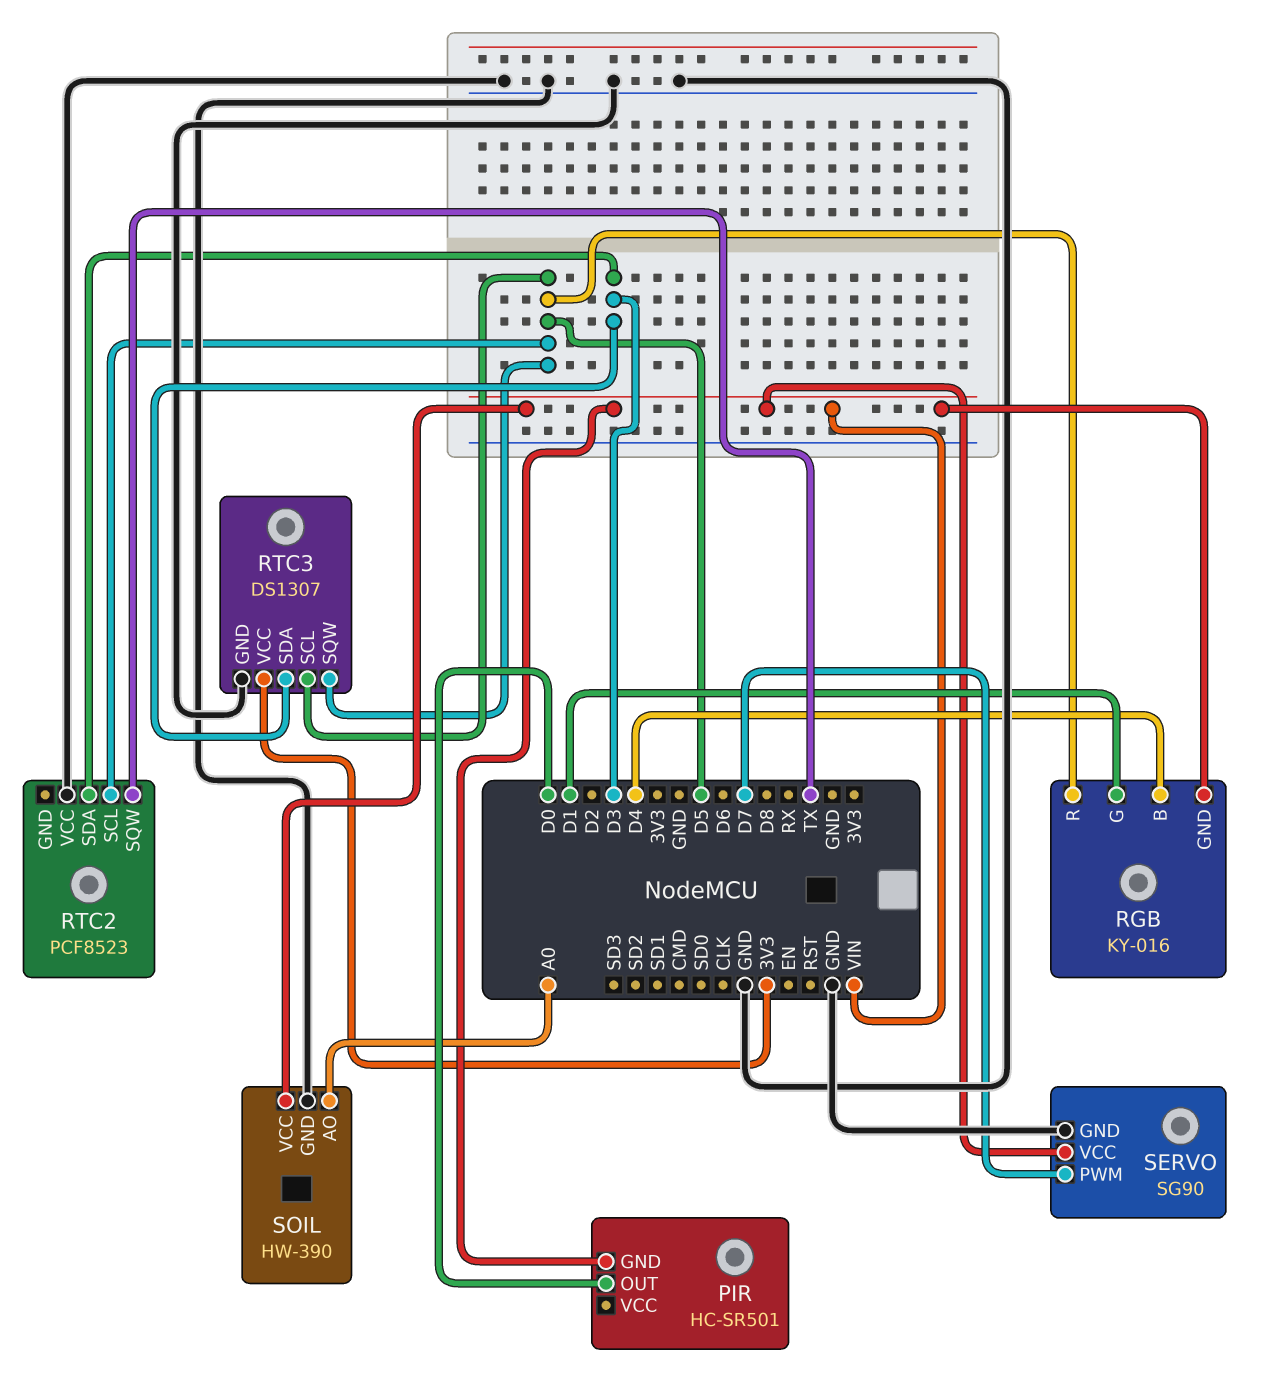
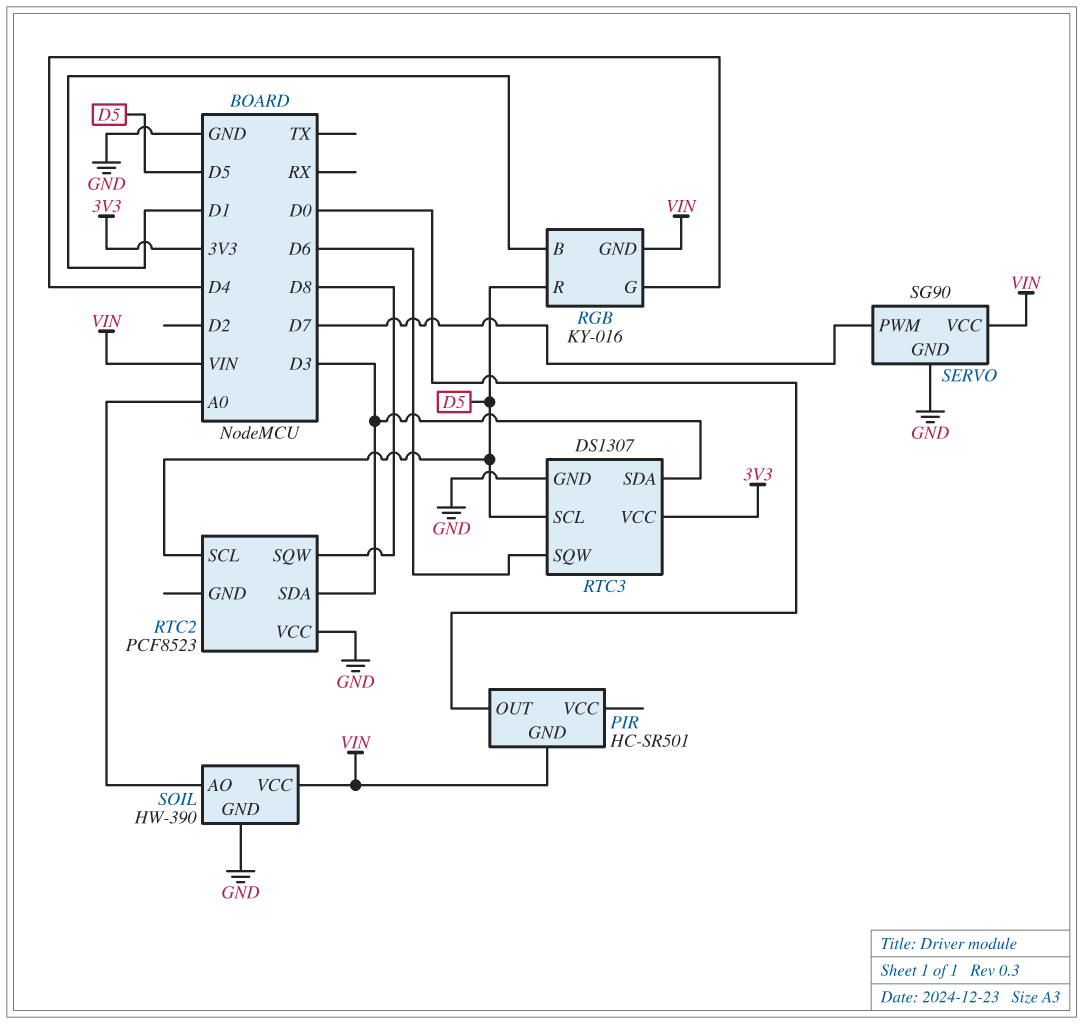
RGB pin B: D4 -> D1
RGB pin G: D1 -> D4
RTC2 pin SQW: TX -> D8
RTC3 pin SQW: D5 -> D6

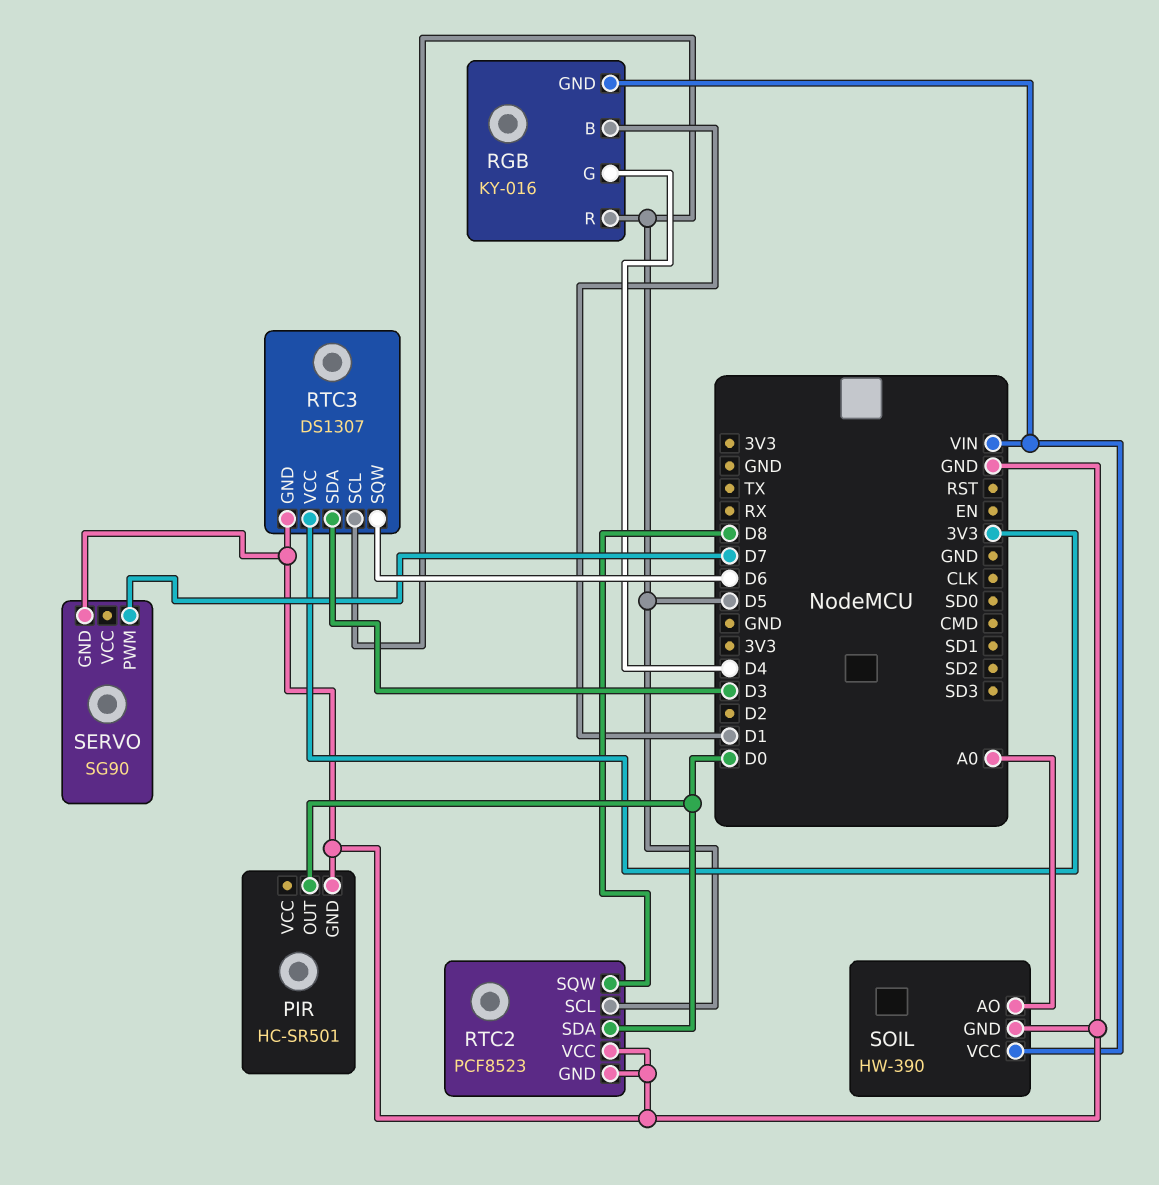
PIR pin GND: VIN -> GND
RTC2 pin GND: none -> GND
RTC2 pin SDA: D3 -> D0
SERVO pin VCC: VIN -> none

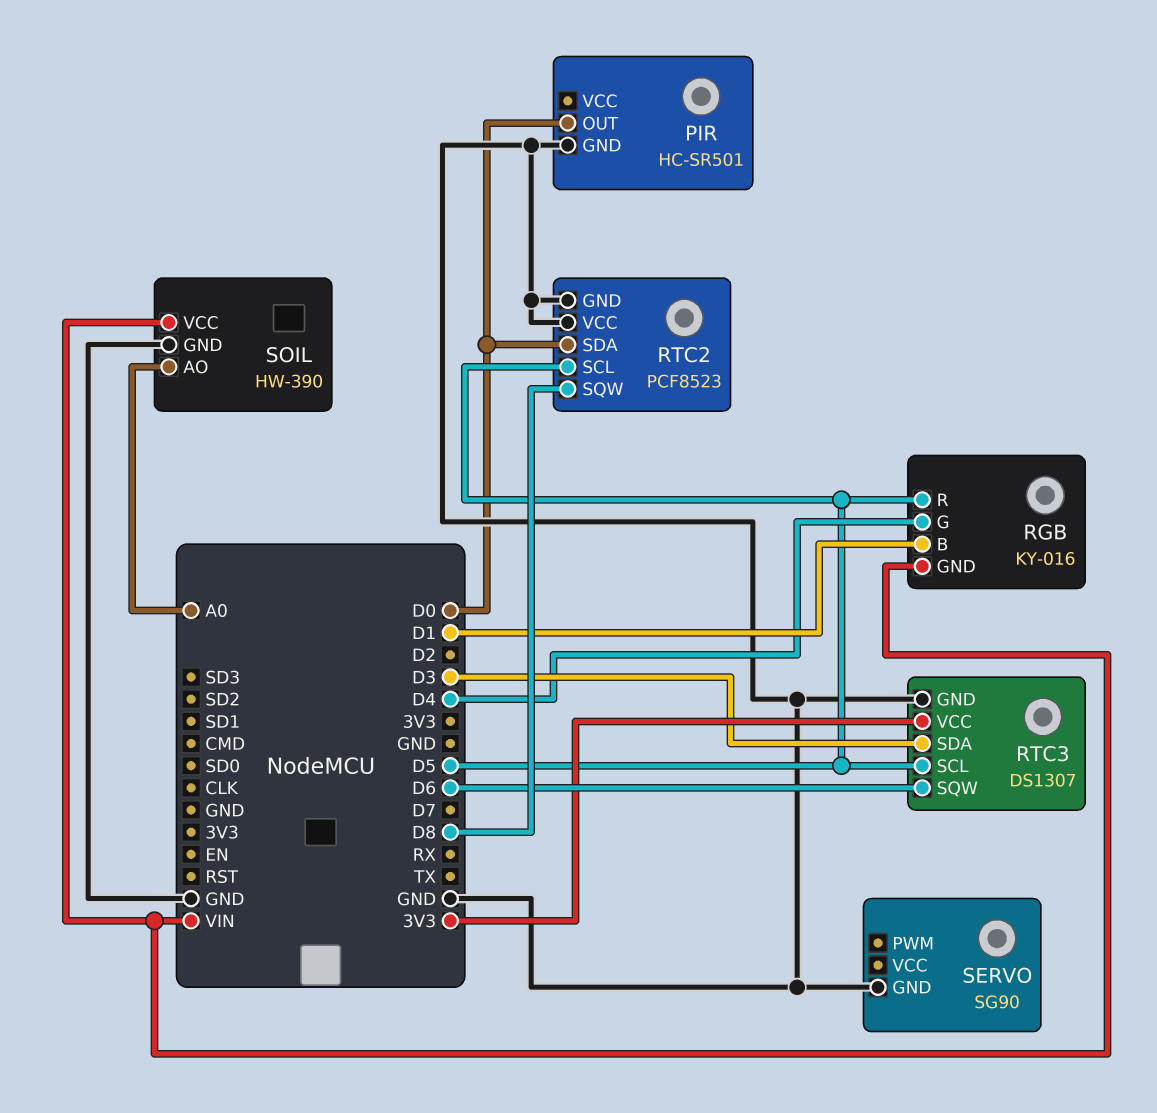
SERVO pin PWM: D7 -> none

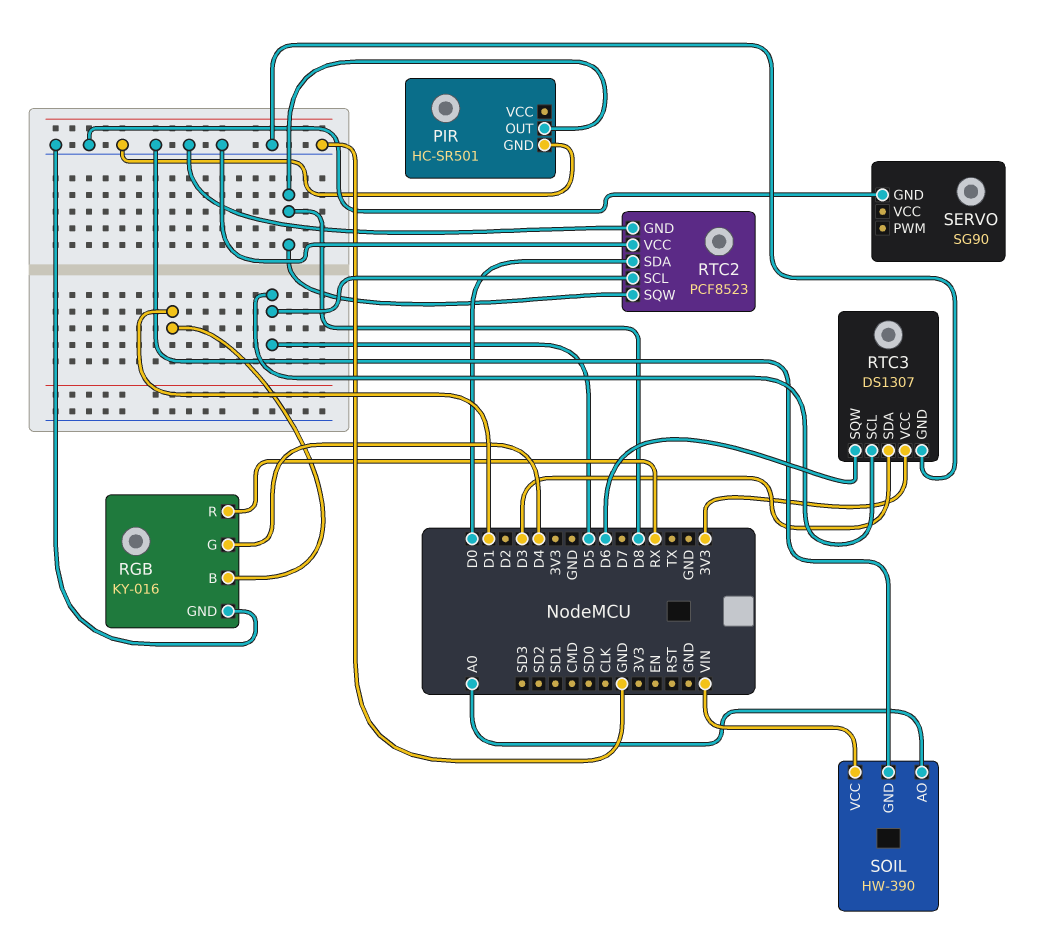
PIR pin OUT: D0 -> D8
RGB pin GND: VIN -> GND
RGB pin R: D5 -> RX

